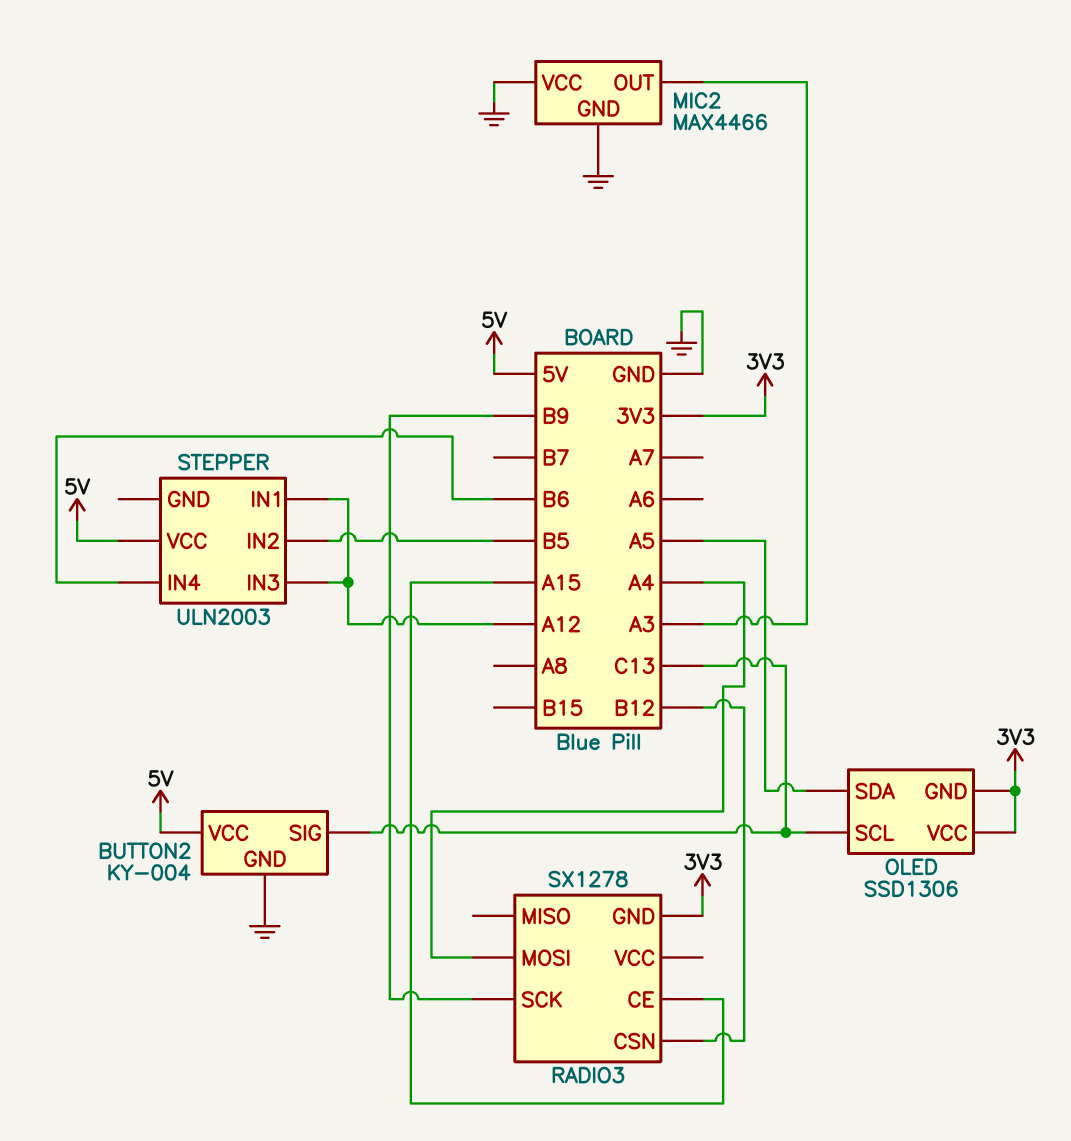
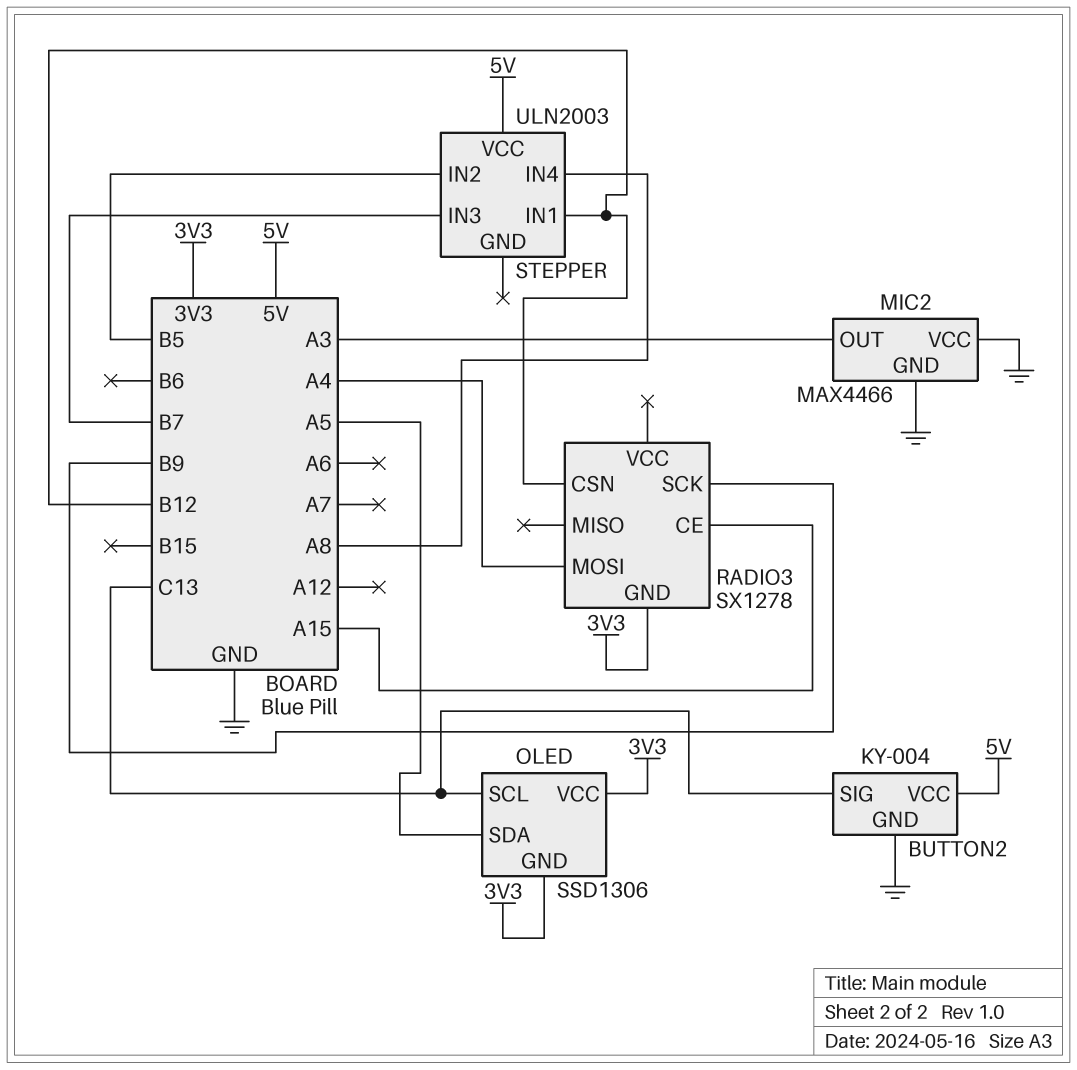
STEPPER pin IN1: A12 -> B12
STEPPER pin IN3: A12 -> B7
STEPPER pin IN4: B6 -> A8

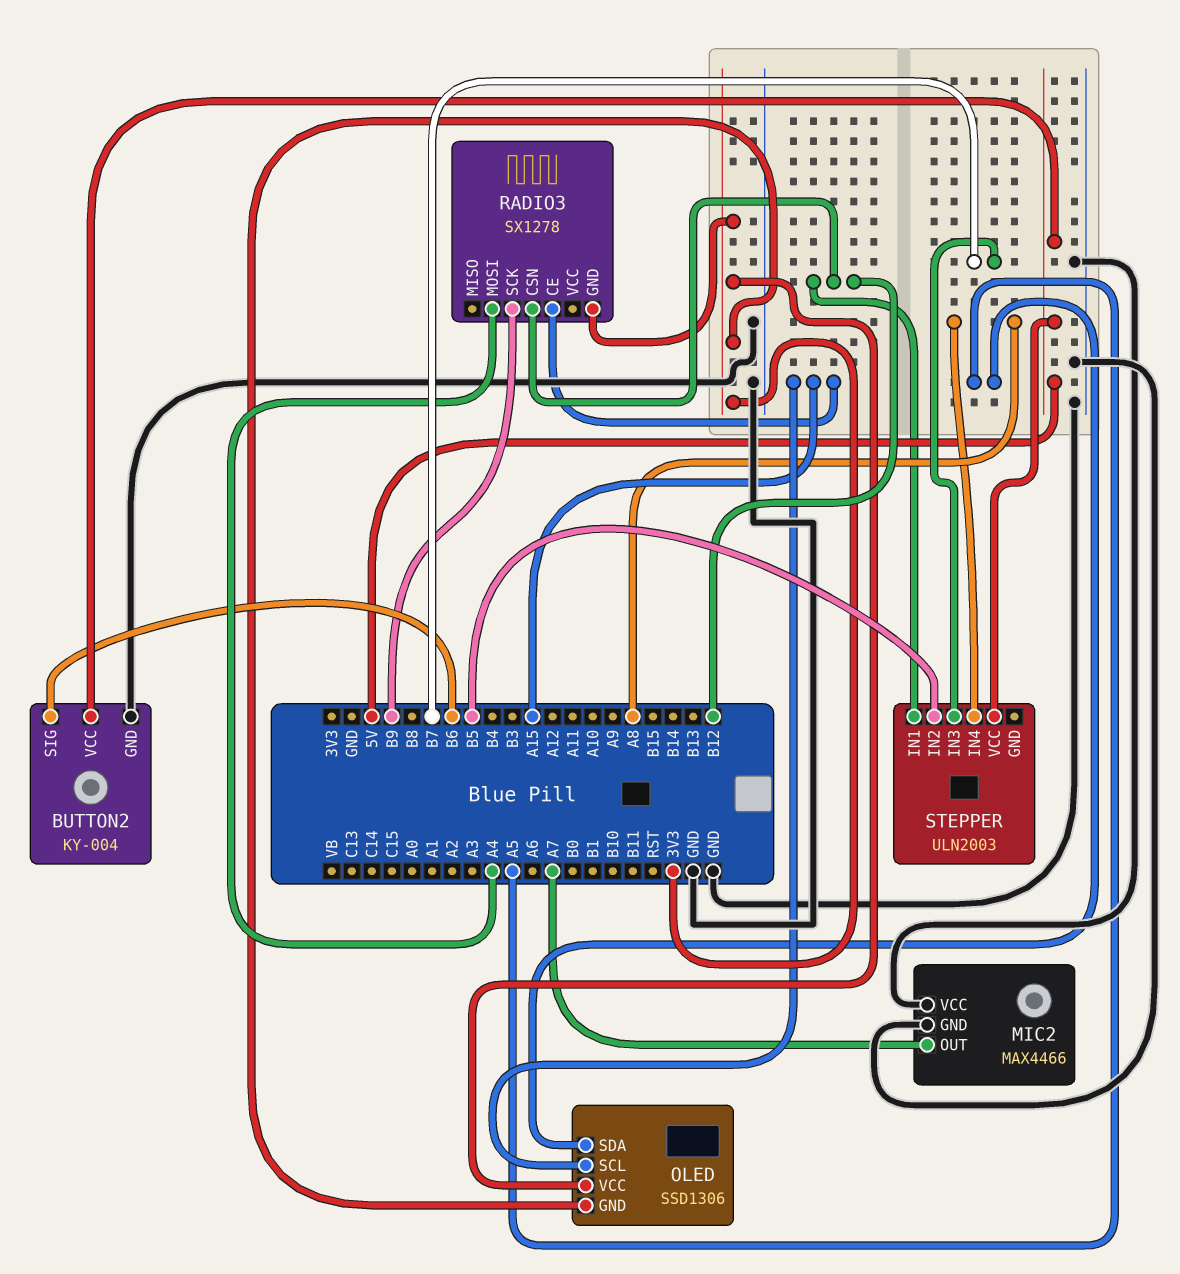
BUTTON2 pin SIG: C13 -> B6
MIC2 pin OUT: A3 -> A7
OLED pin SCL: C13 -> A15

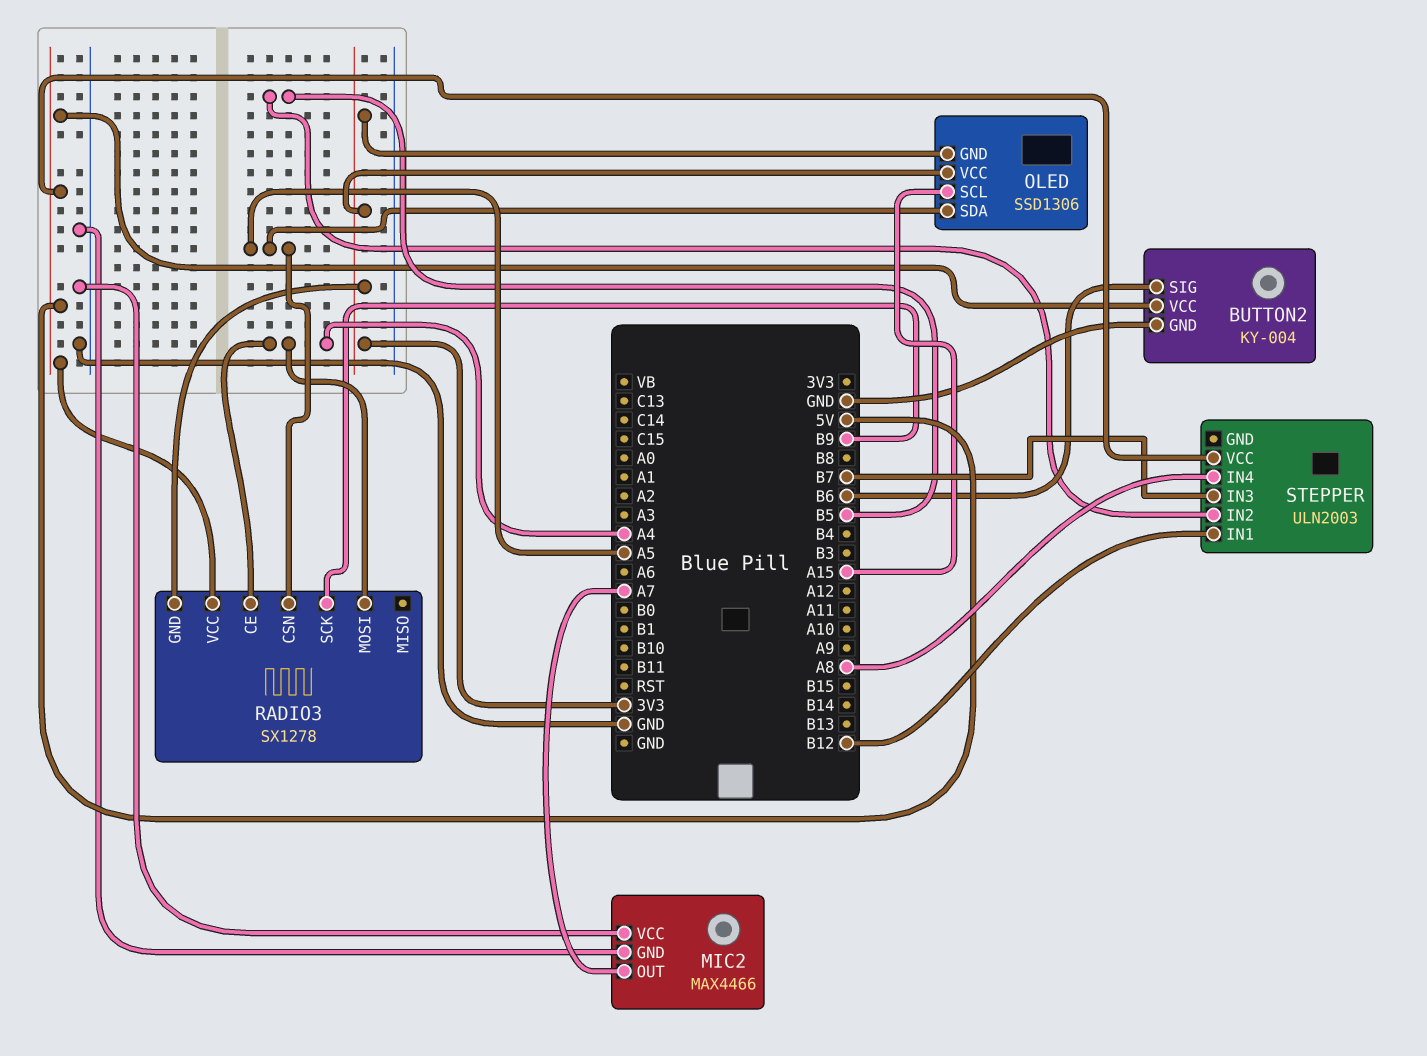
RADIO3 pin CE: A15 -> A4
RADIO3 pin CSN: B12 -> A5
RADIO3 pin VCC: none -> 5V

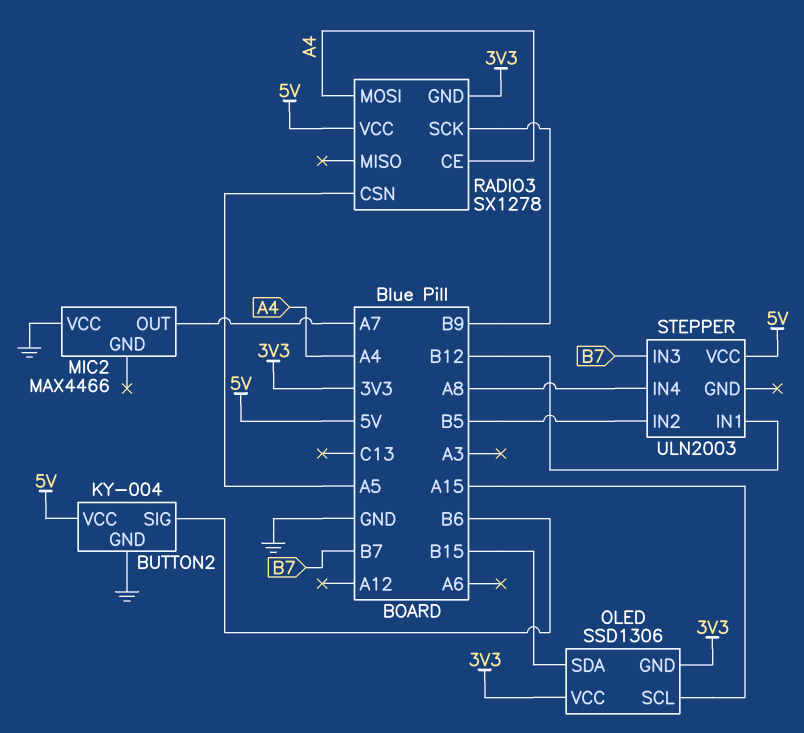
MIC2 pin GND: GND -> none
OLED pin SDA: A5 -> B15

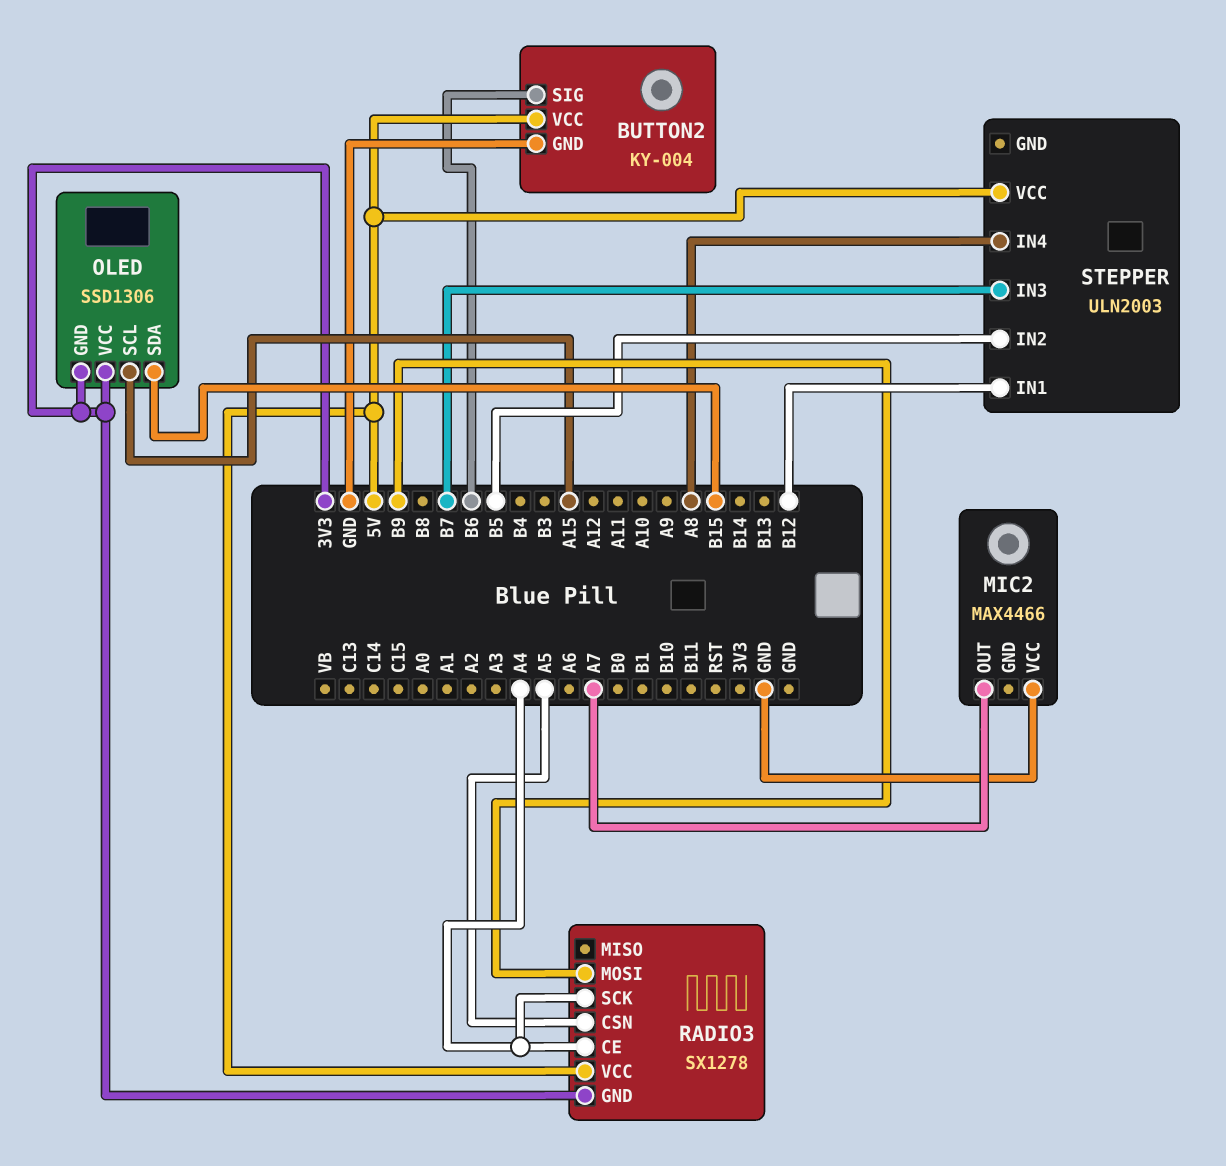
RADIO3 pin MOSI: A4 -> B9
RADIO3 pin SCK: B9 -> A4

